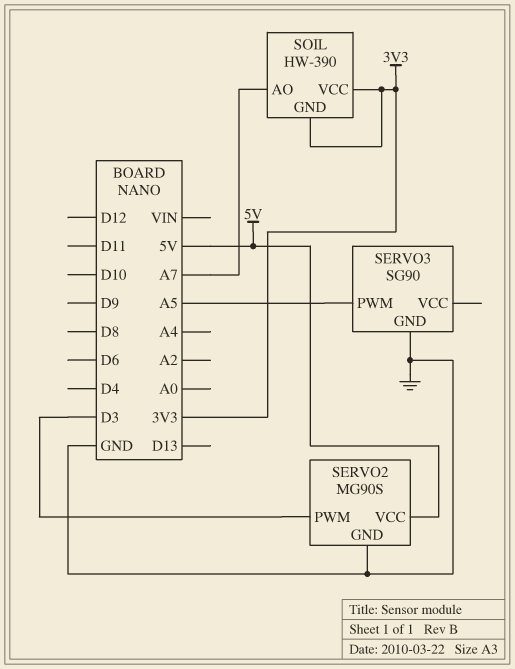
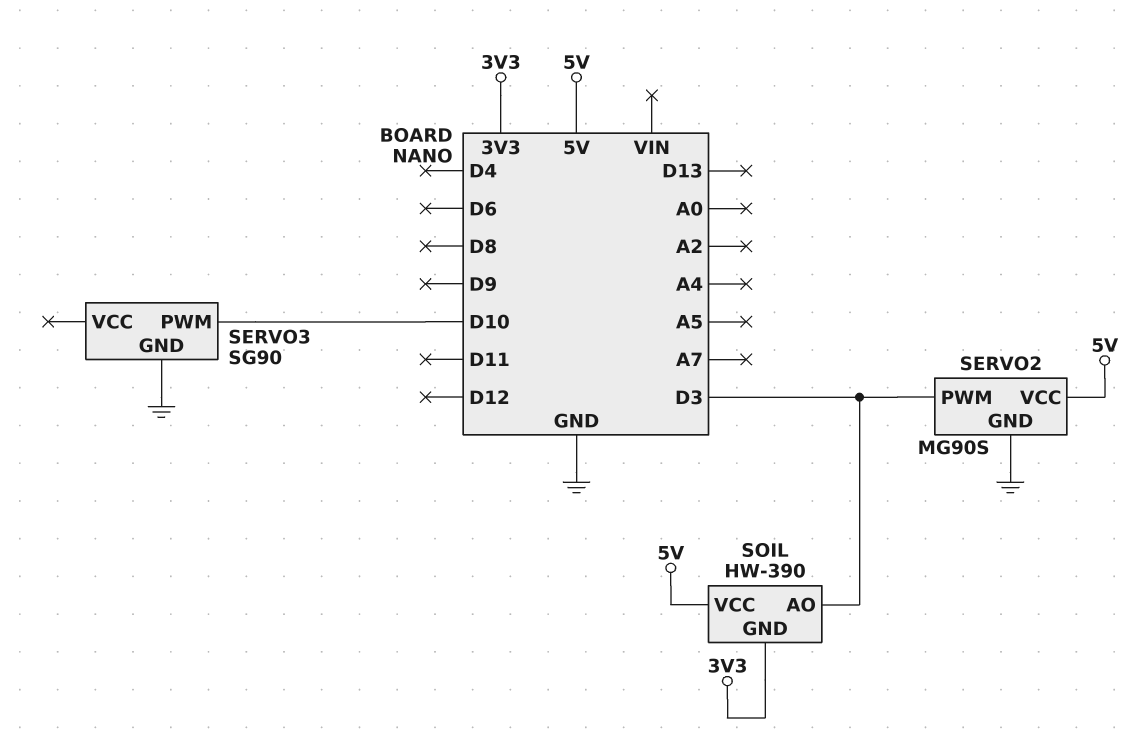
SERVO3 pin PWM: A5 -> D10
SOIL pin AO: A7 -> D3
SOIL pin VCC: 3V3 -> 5V

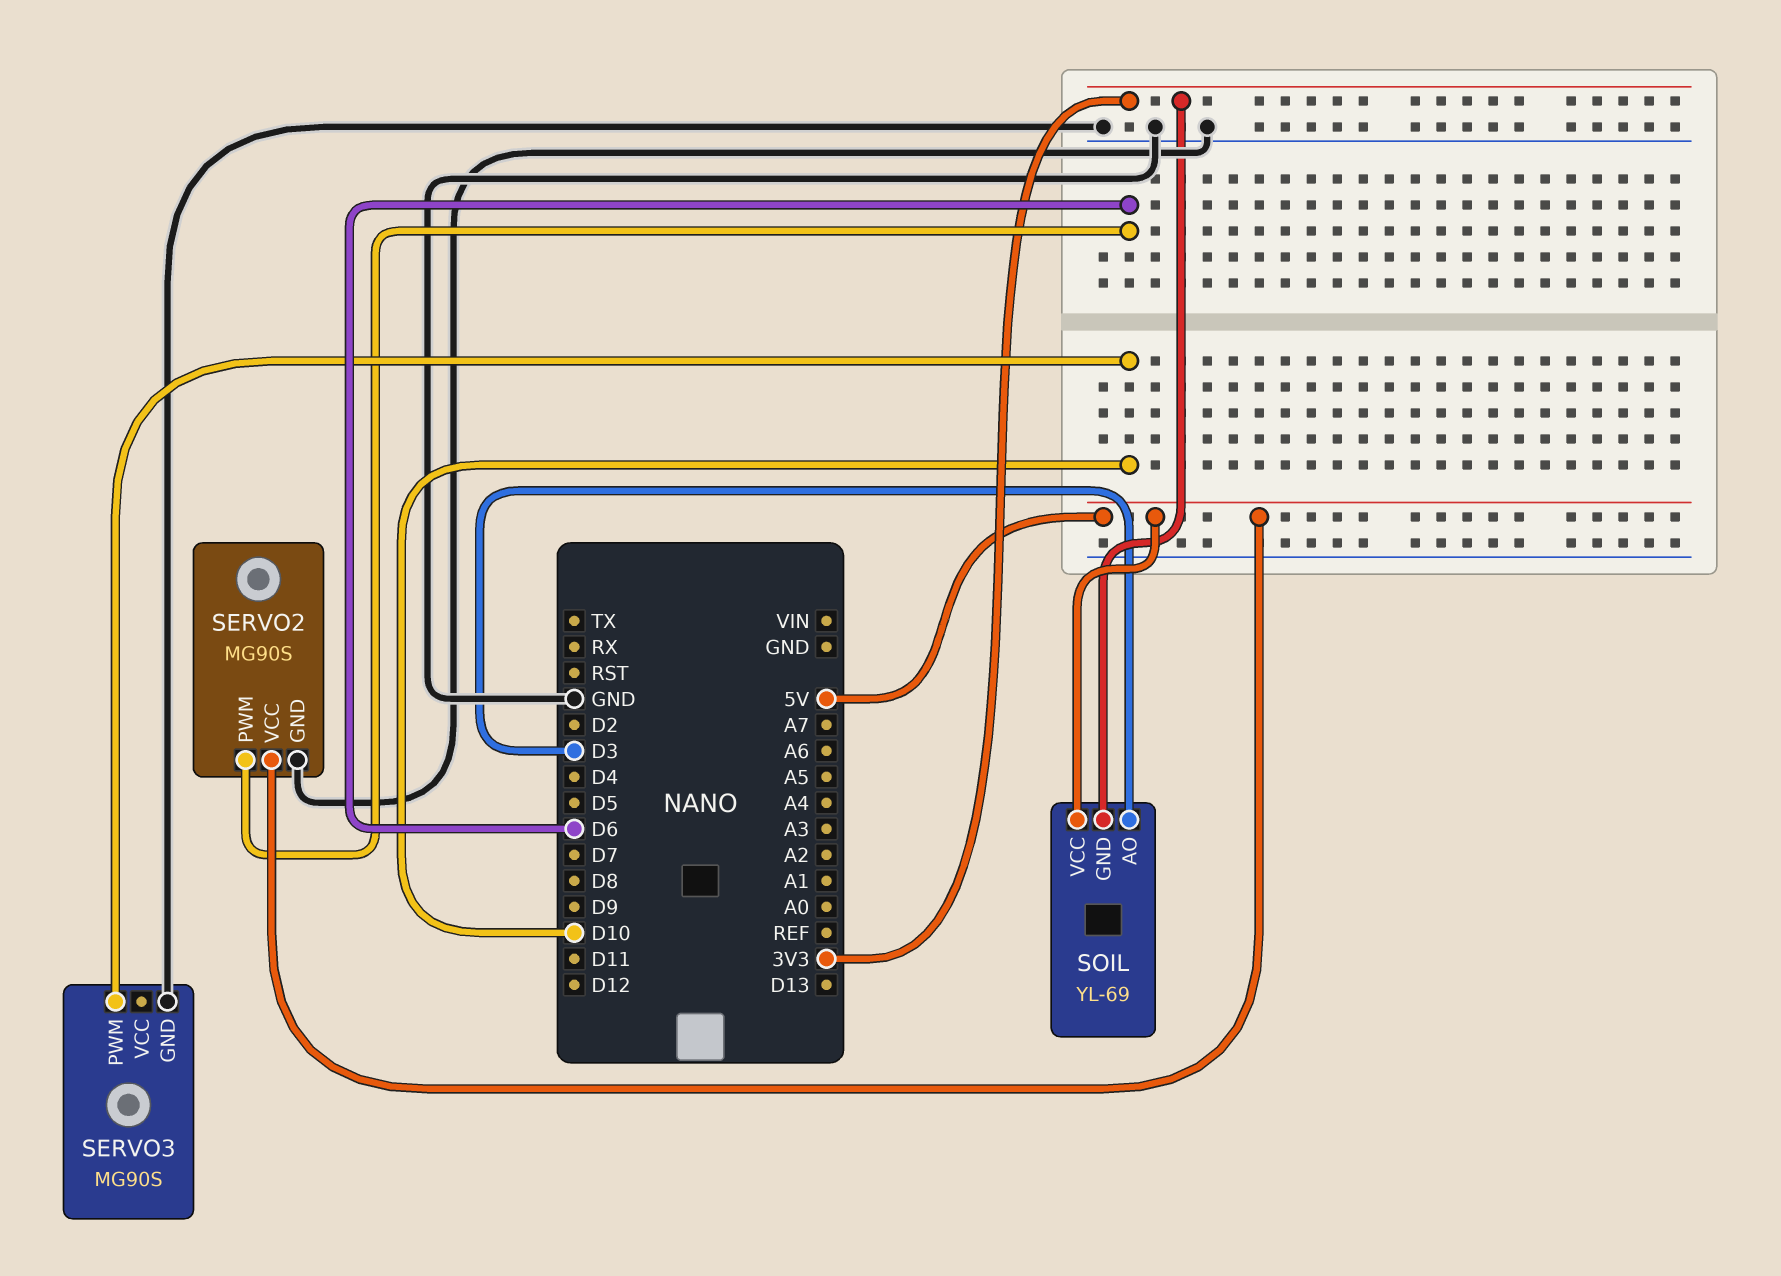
SERVO2 pin PWM: D3 -> D6
SERVO3: SG90 -> MG90S
SOIL: HW-390 -> YL-69

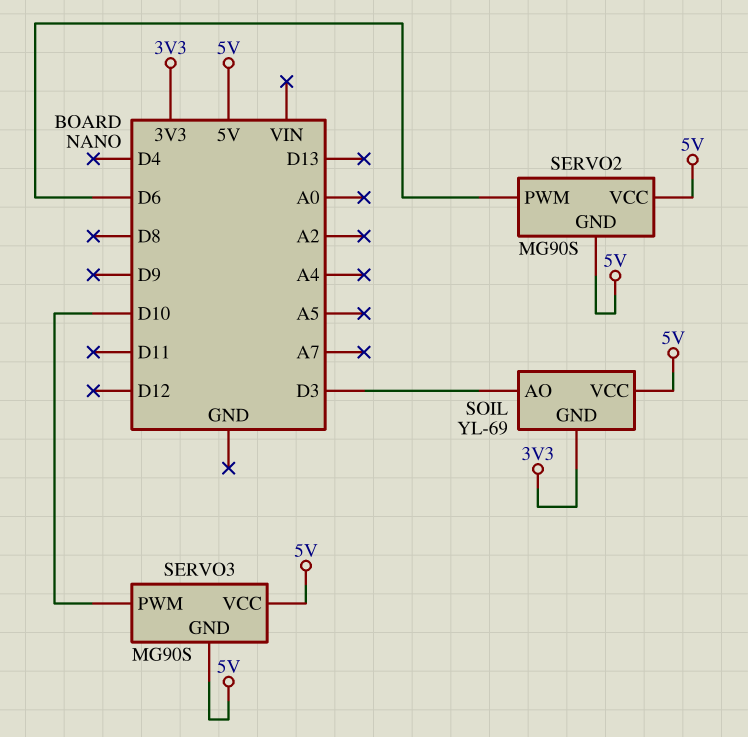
SERVO2 pin GND: GND -> 5V
SERVO3 pin GND: GND -> 5V
SERVO3 pin VCC: none -> 5V

